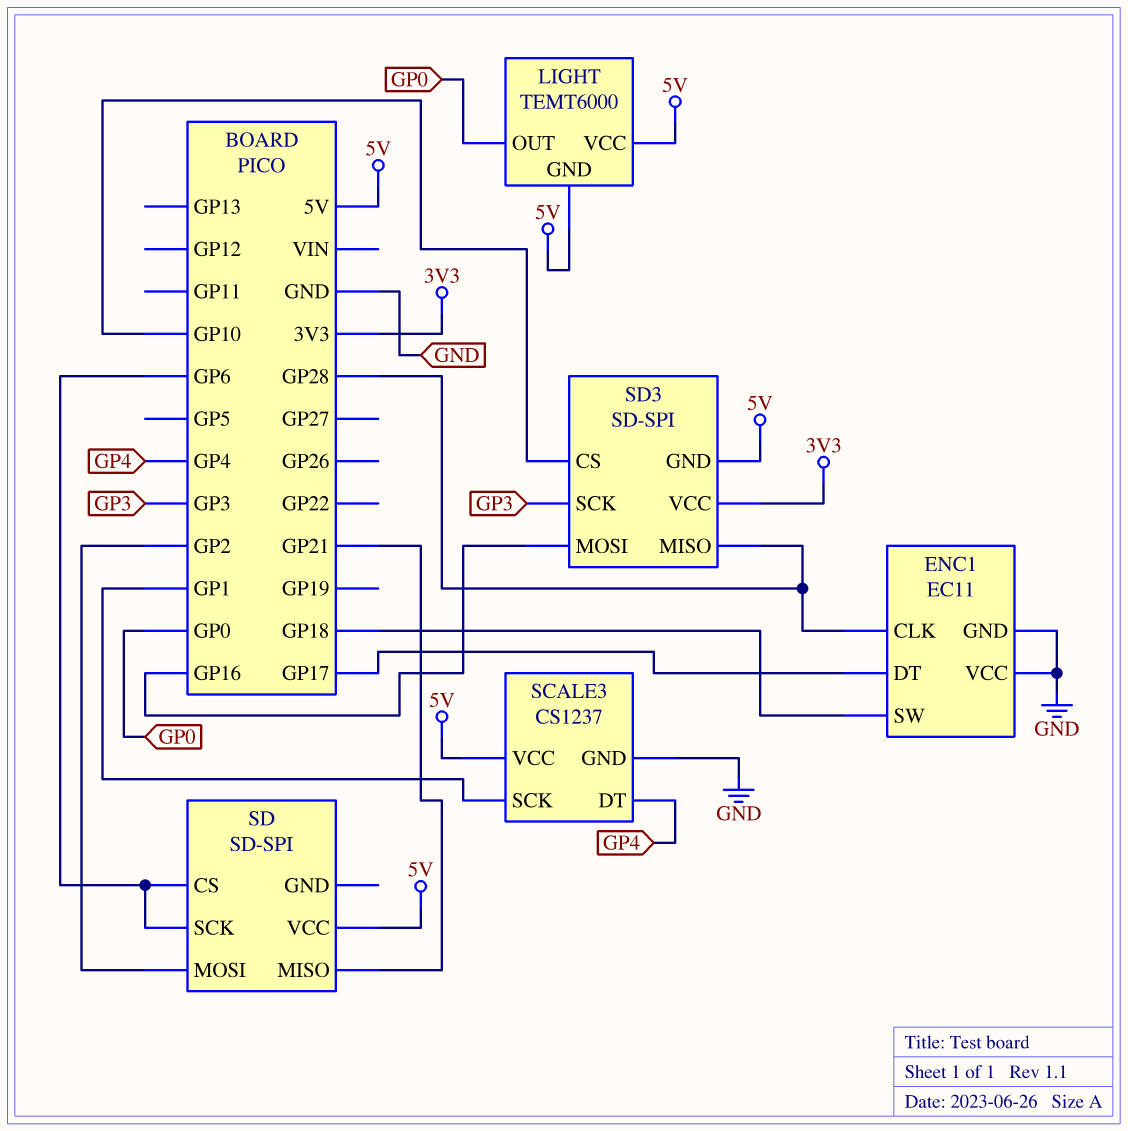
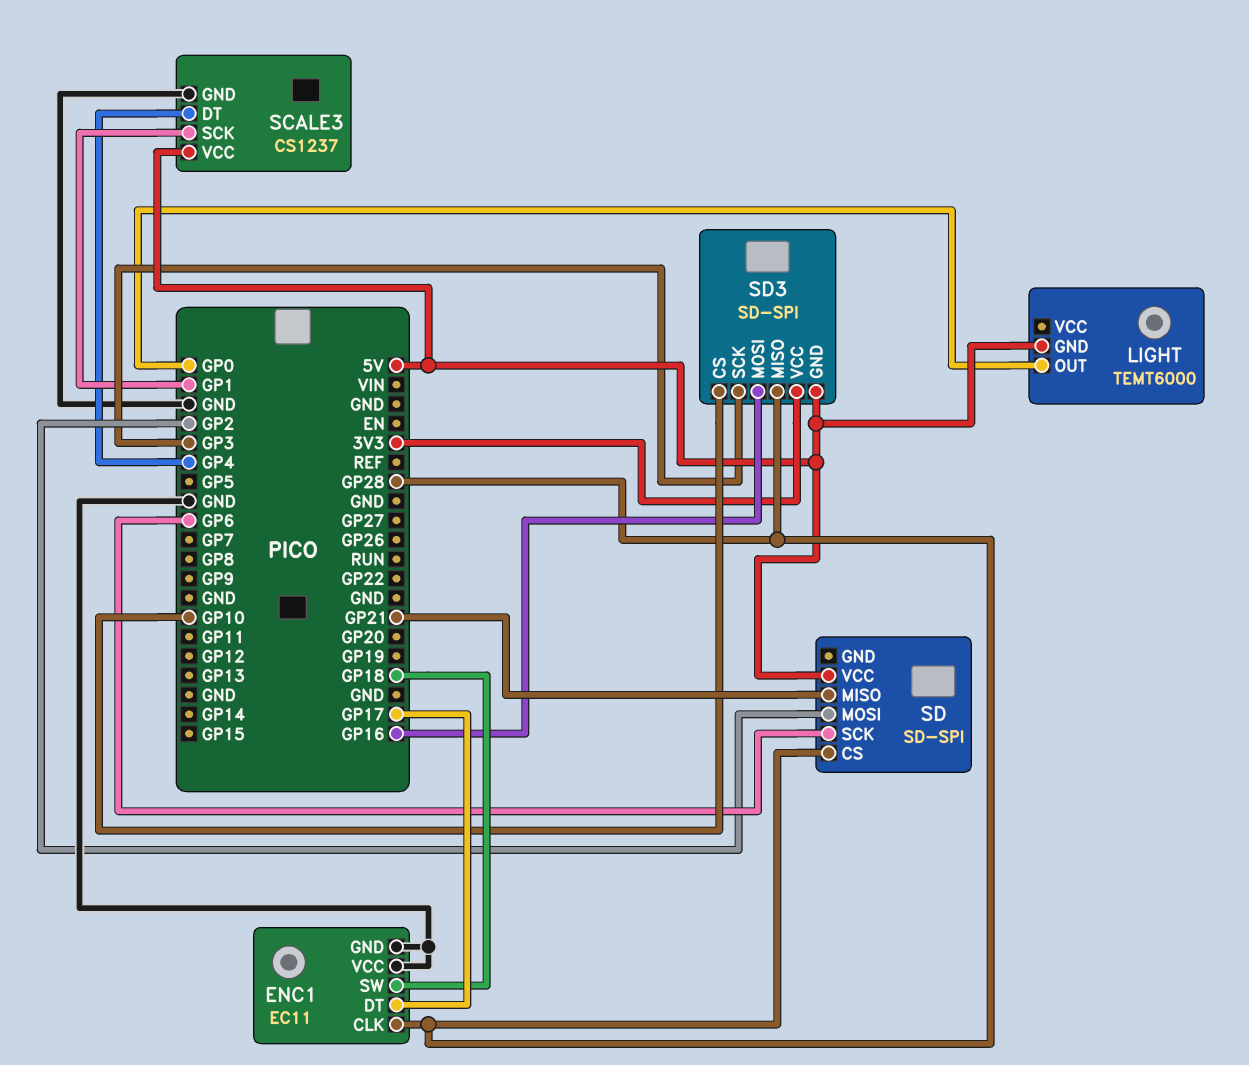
LIGHT pin VCC: 5V -> none
SD pin CS: GP6 -> GP28

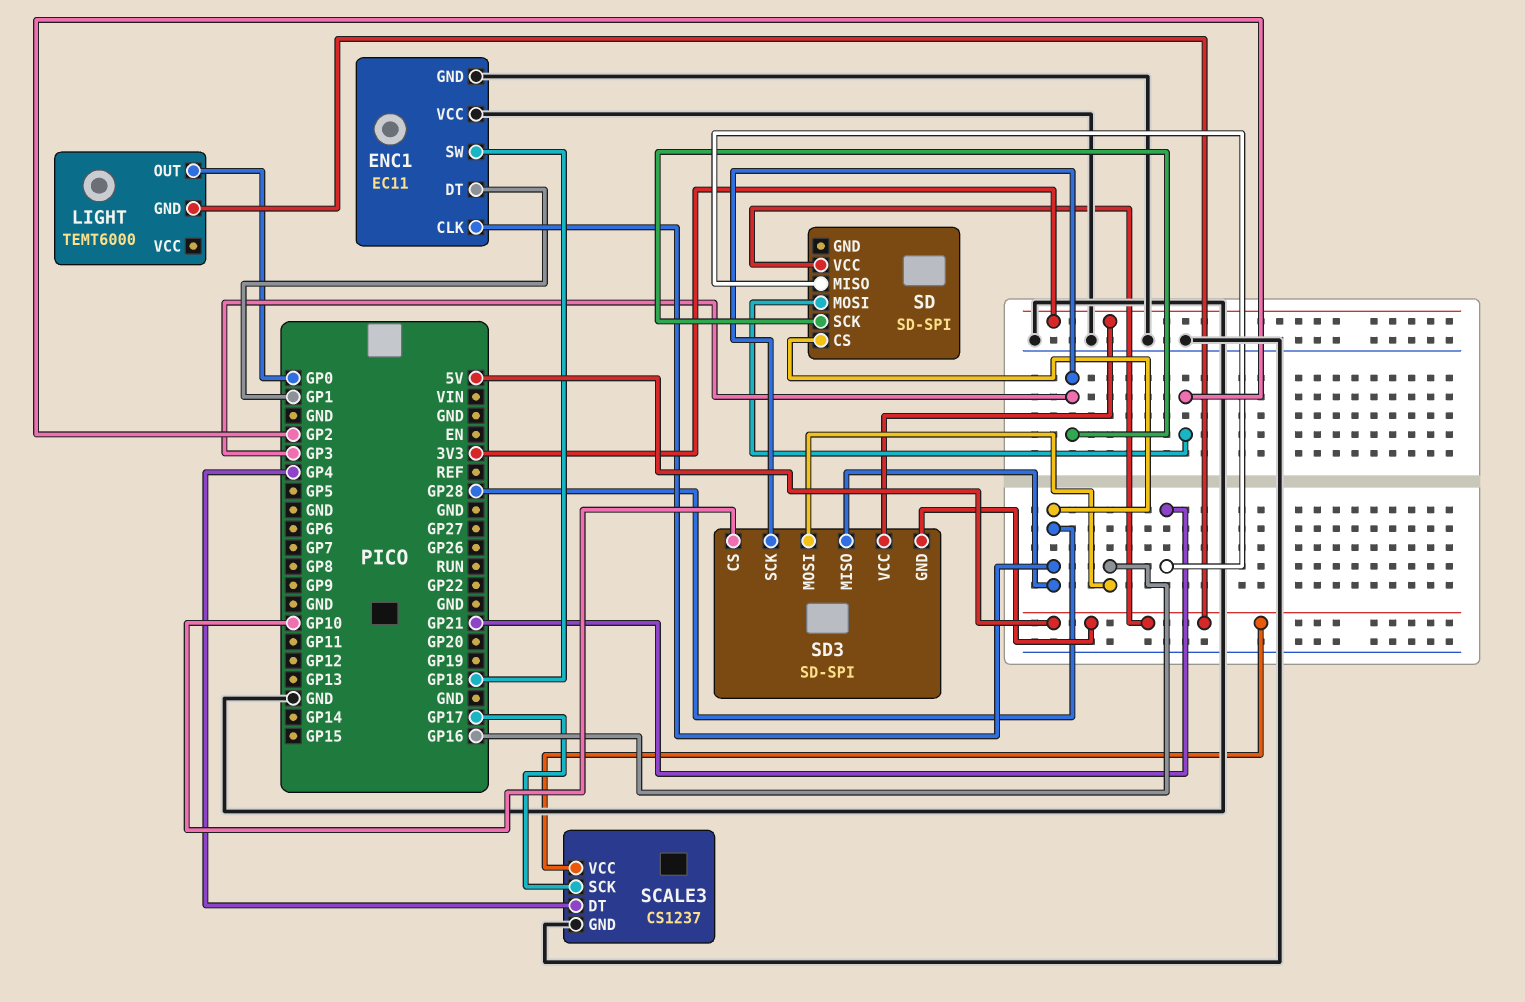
ENC1 pin DT: GP17 -> GP1
SCALE3 pin SCK: GP1 -> GP17
SD pin SCK: GP6 -> GP3

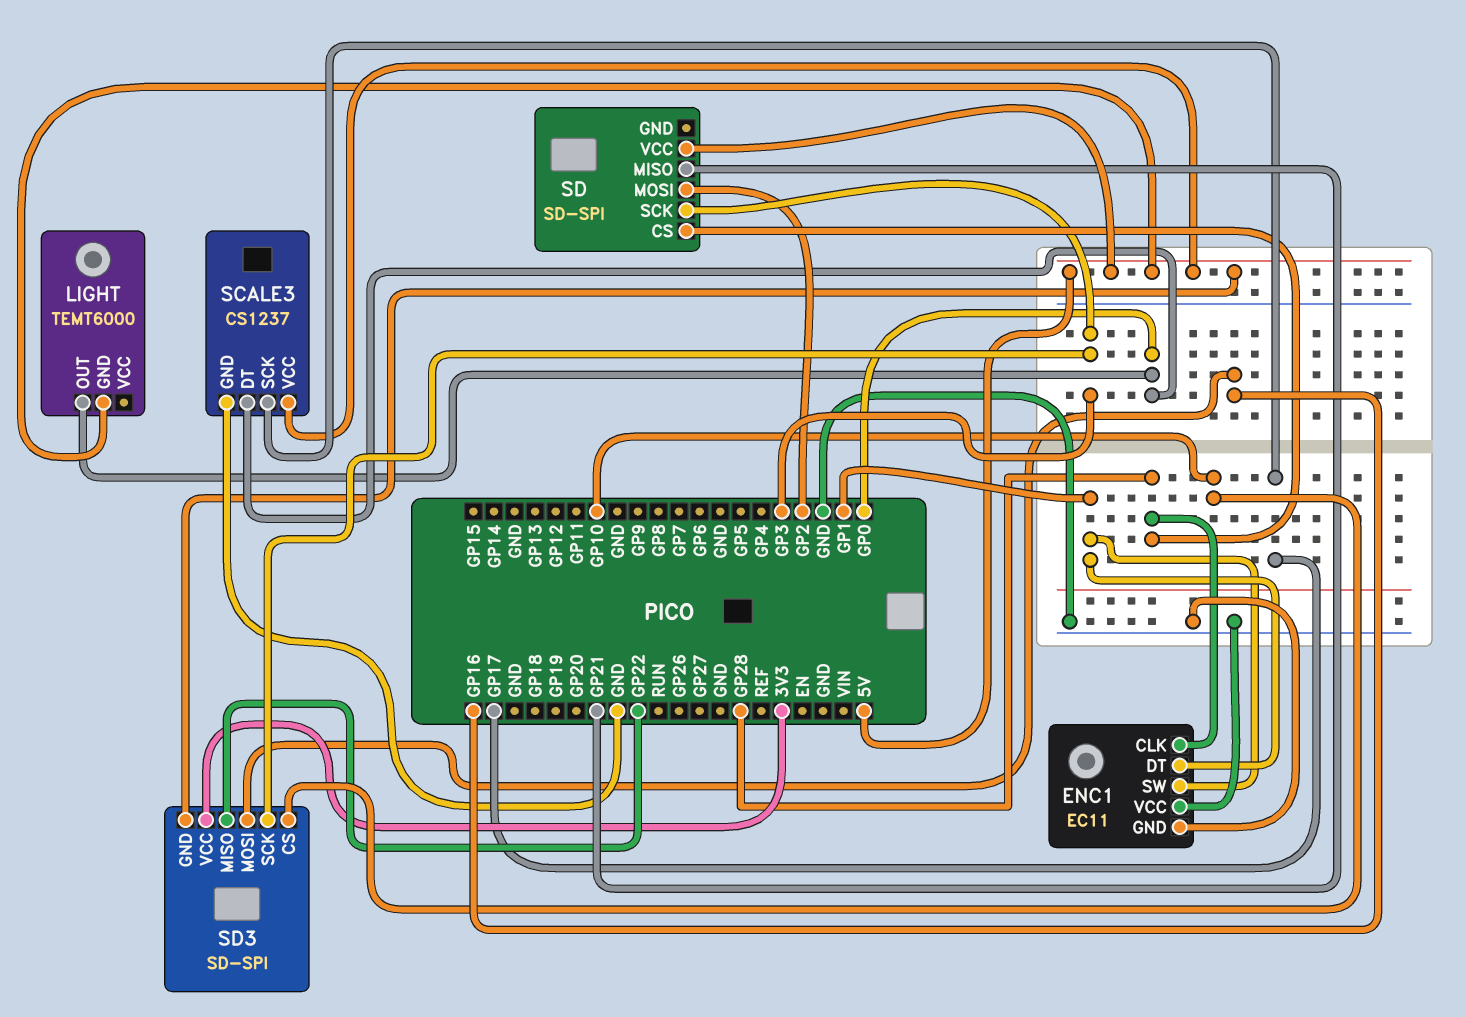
ENC1 pin SW: GP18 -> GP1
SCALE3 pin DT: GP4 -> GP0
SD3 pin MISO: GP28 -> GP22

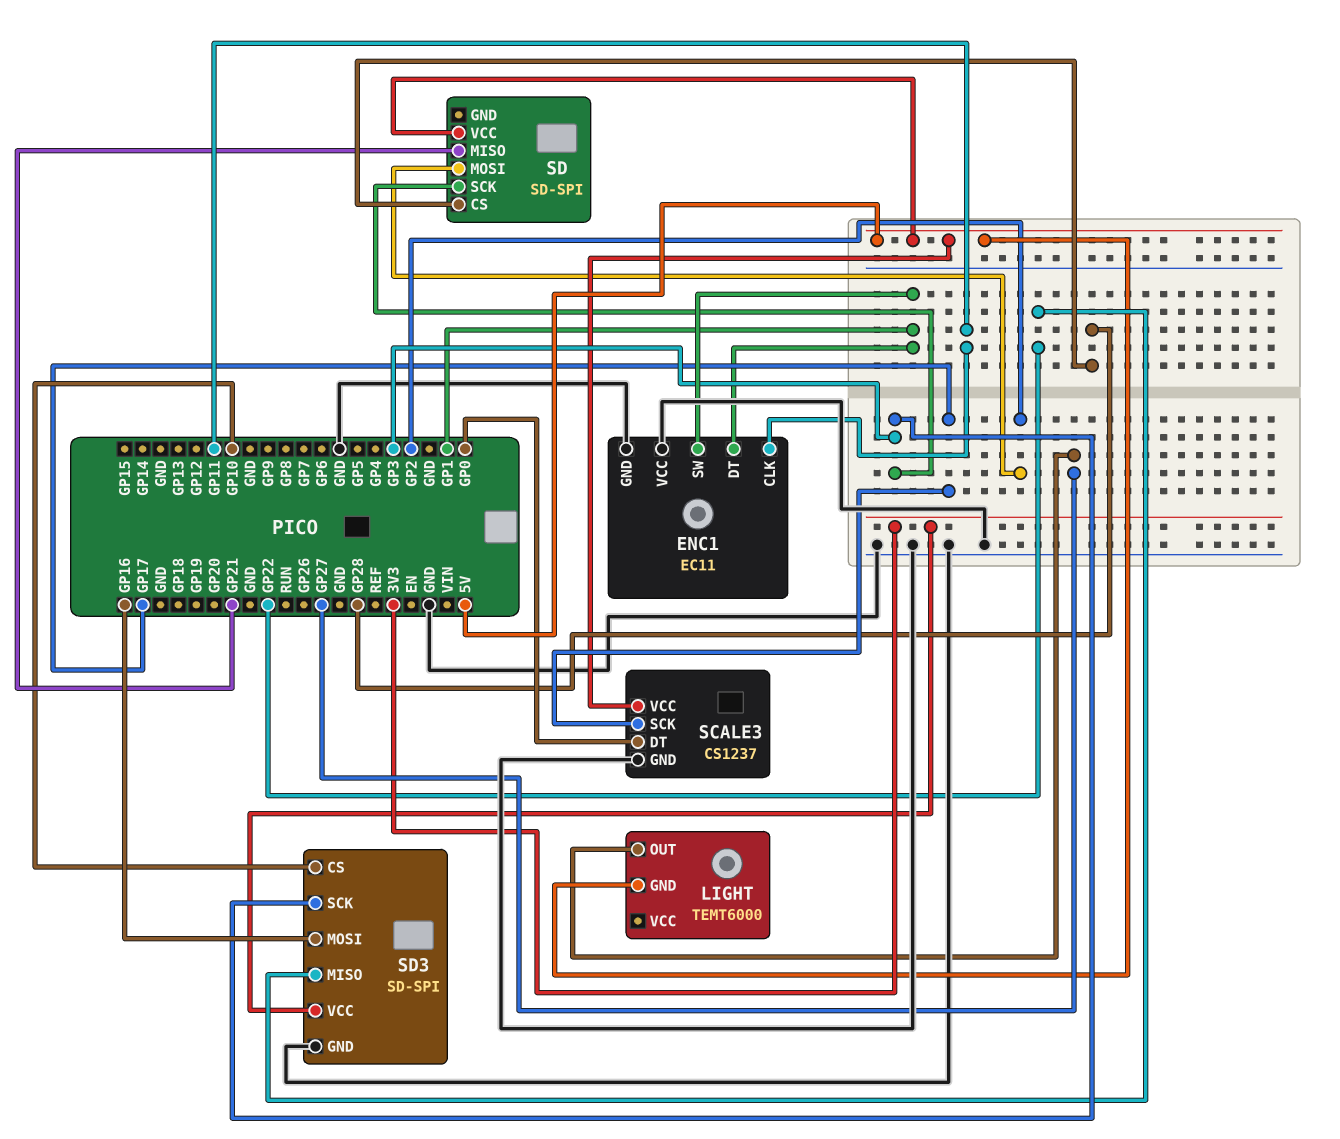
ENC1 pin CLK: GP28 -> GP11
LIGHT pin OUT: GP0 -> GP27
SD3 pin GND: 5V -> GND

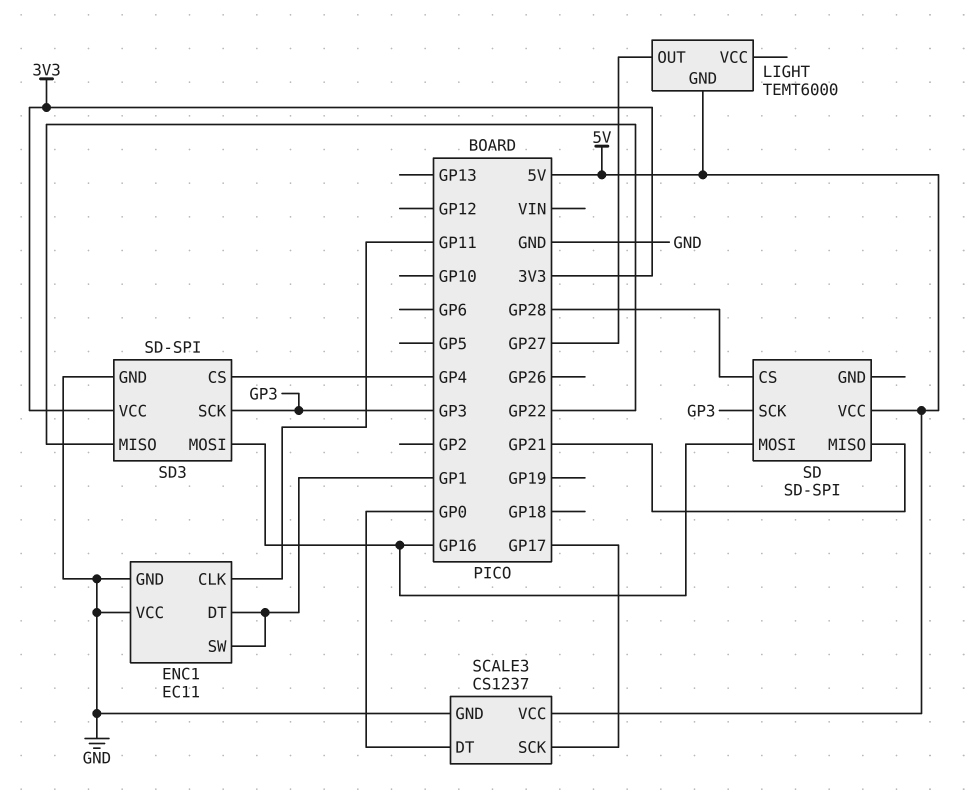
SD pin MOSI: GP2 -> GP16
SD3 pin CS: GP10 -> GP4

